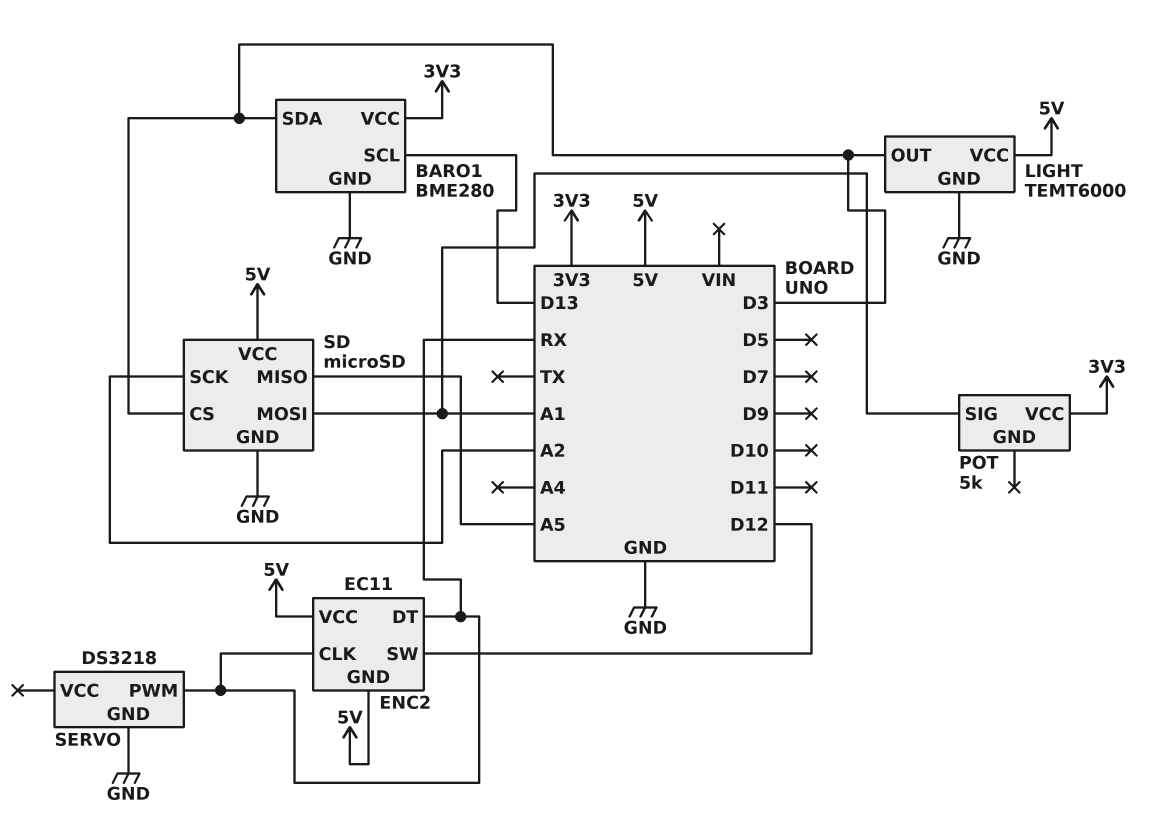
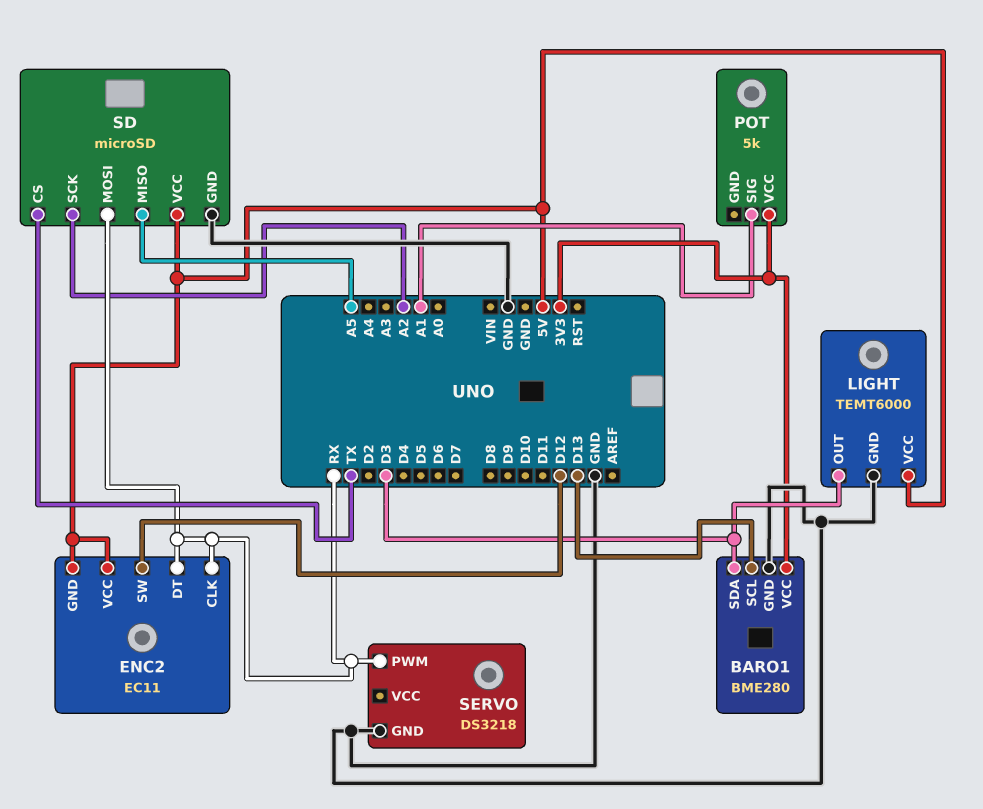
SD pin CS: D3 -> TX
SD pin MOSI: A1 -> RX

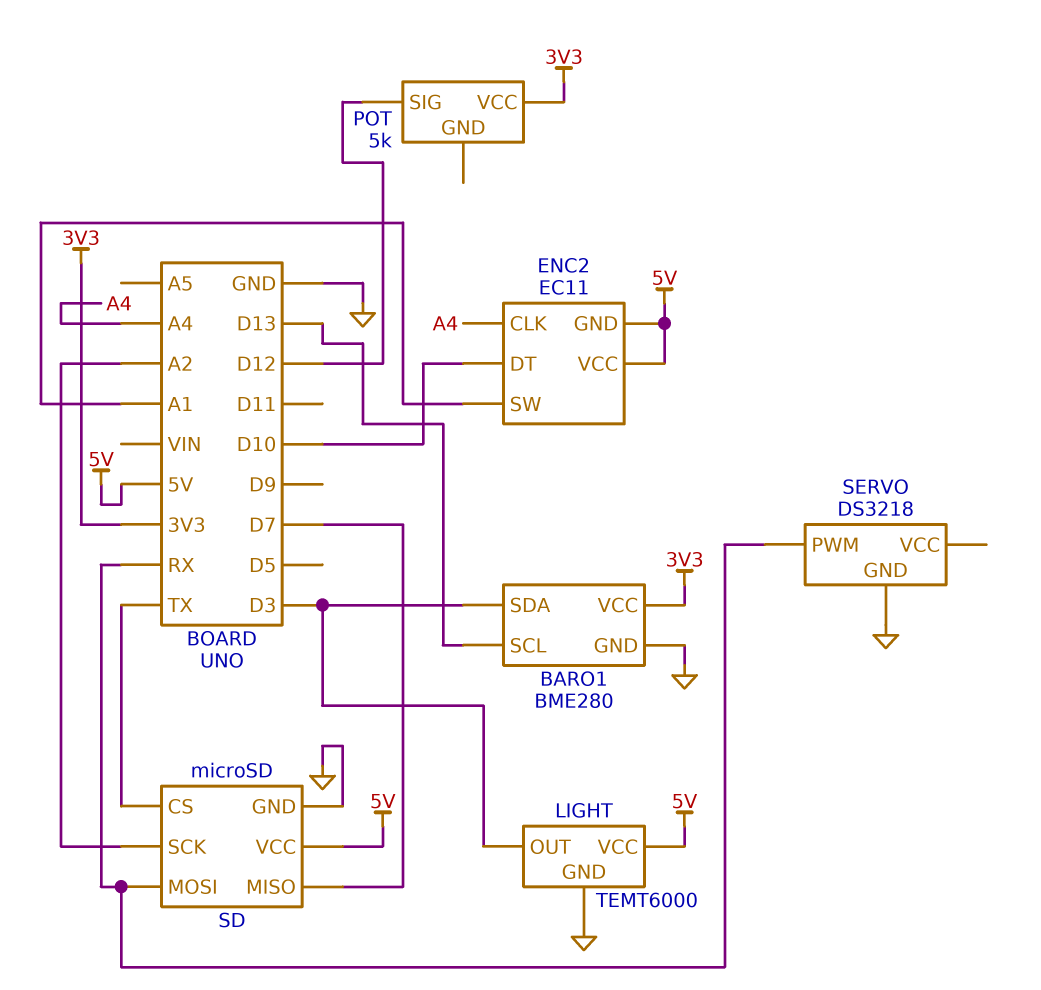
ENC2 pin CLK: RX -> A4
ENC2 pin DT: RX -> D10
ENC2 pin SW: D12 -> A1
POT pin SIG: A1 -> D12
SD pin MISO: A5 -> D7

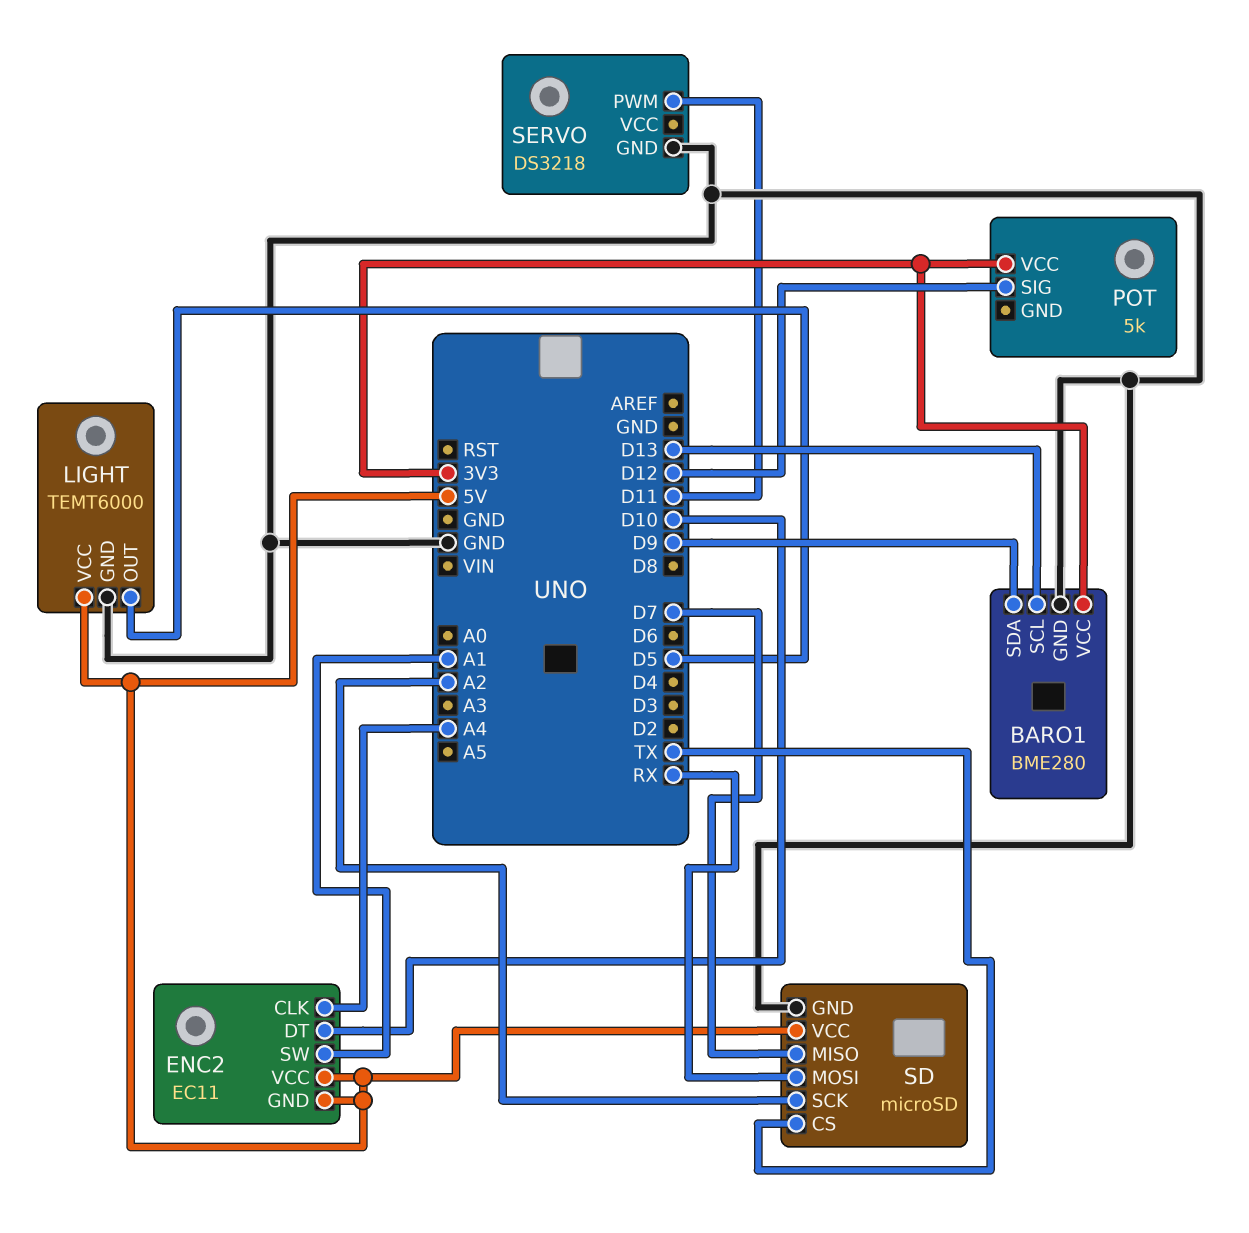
BARO1 pin SDA: D3 -> D9
LIGHT pin OUT: D3 -> D5
SERVO pin PWM: RX -> D11

